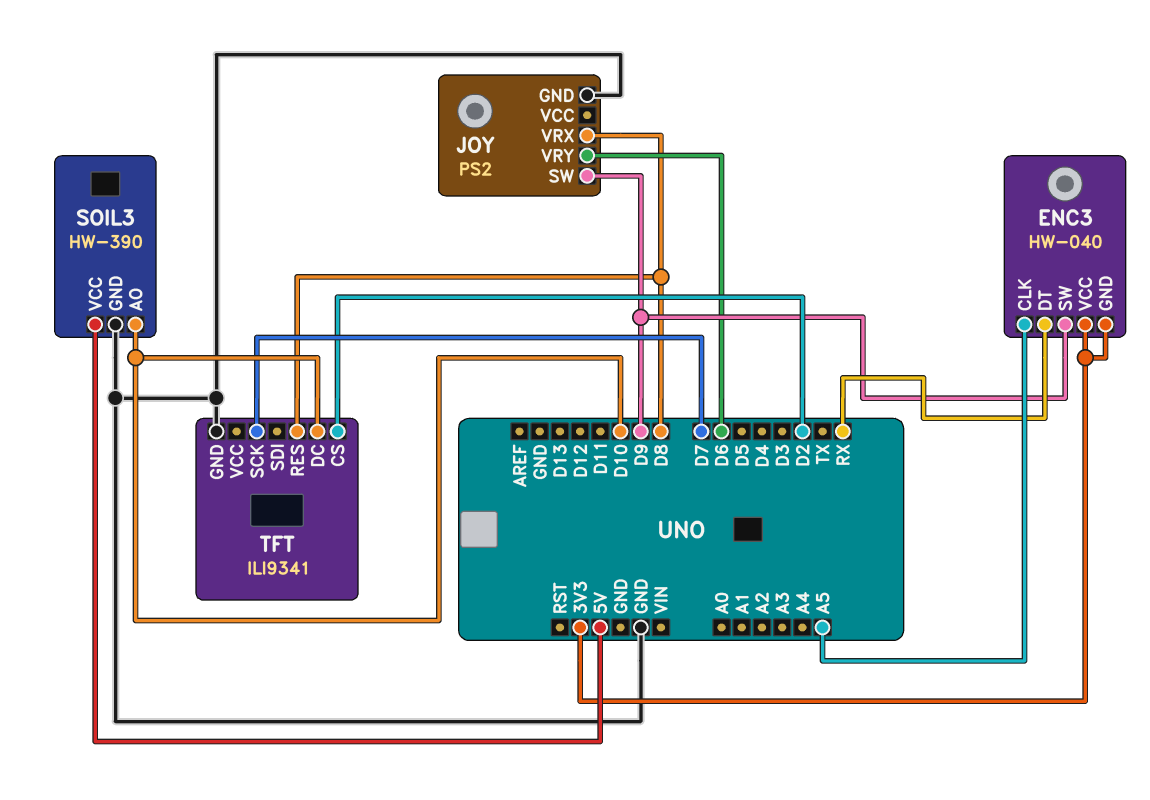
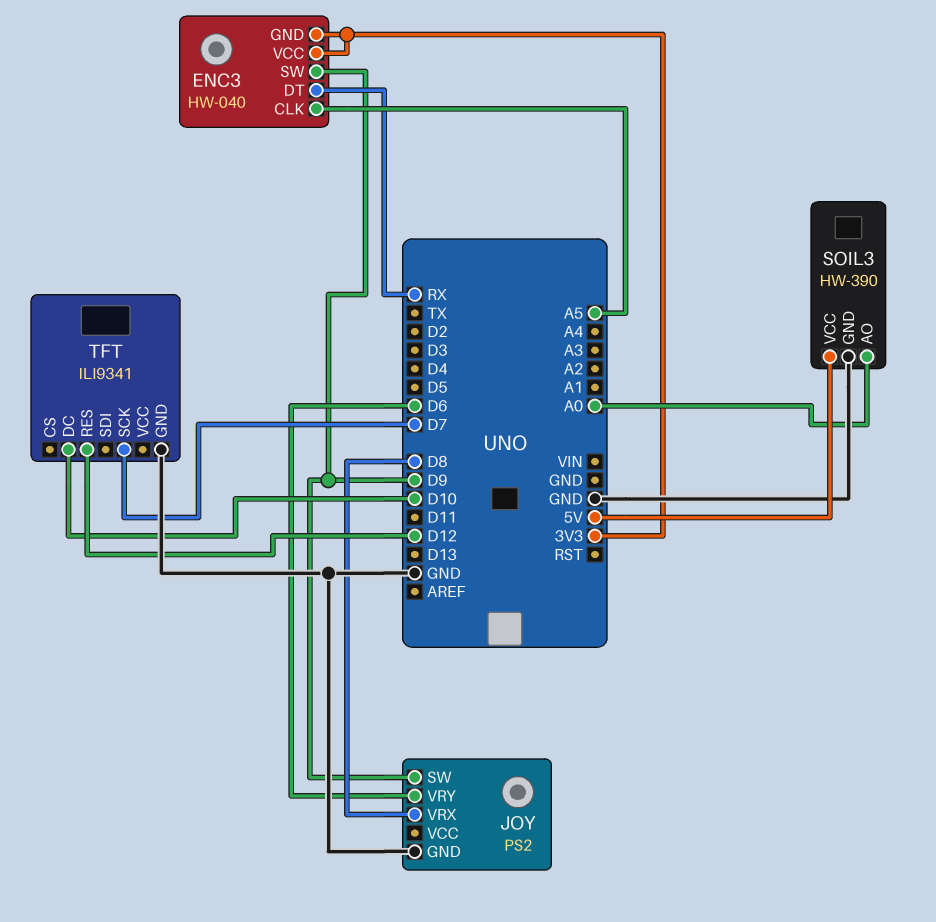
SOIL3 pin AO: D10 -> A0
TFT pin CS: D2 -> none
TFT pin RES: D8 -> D12

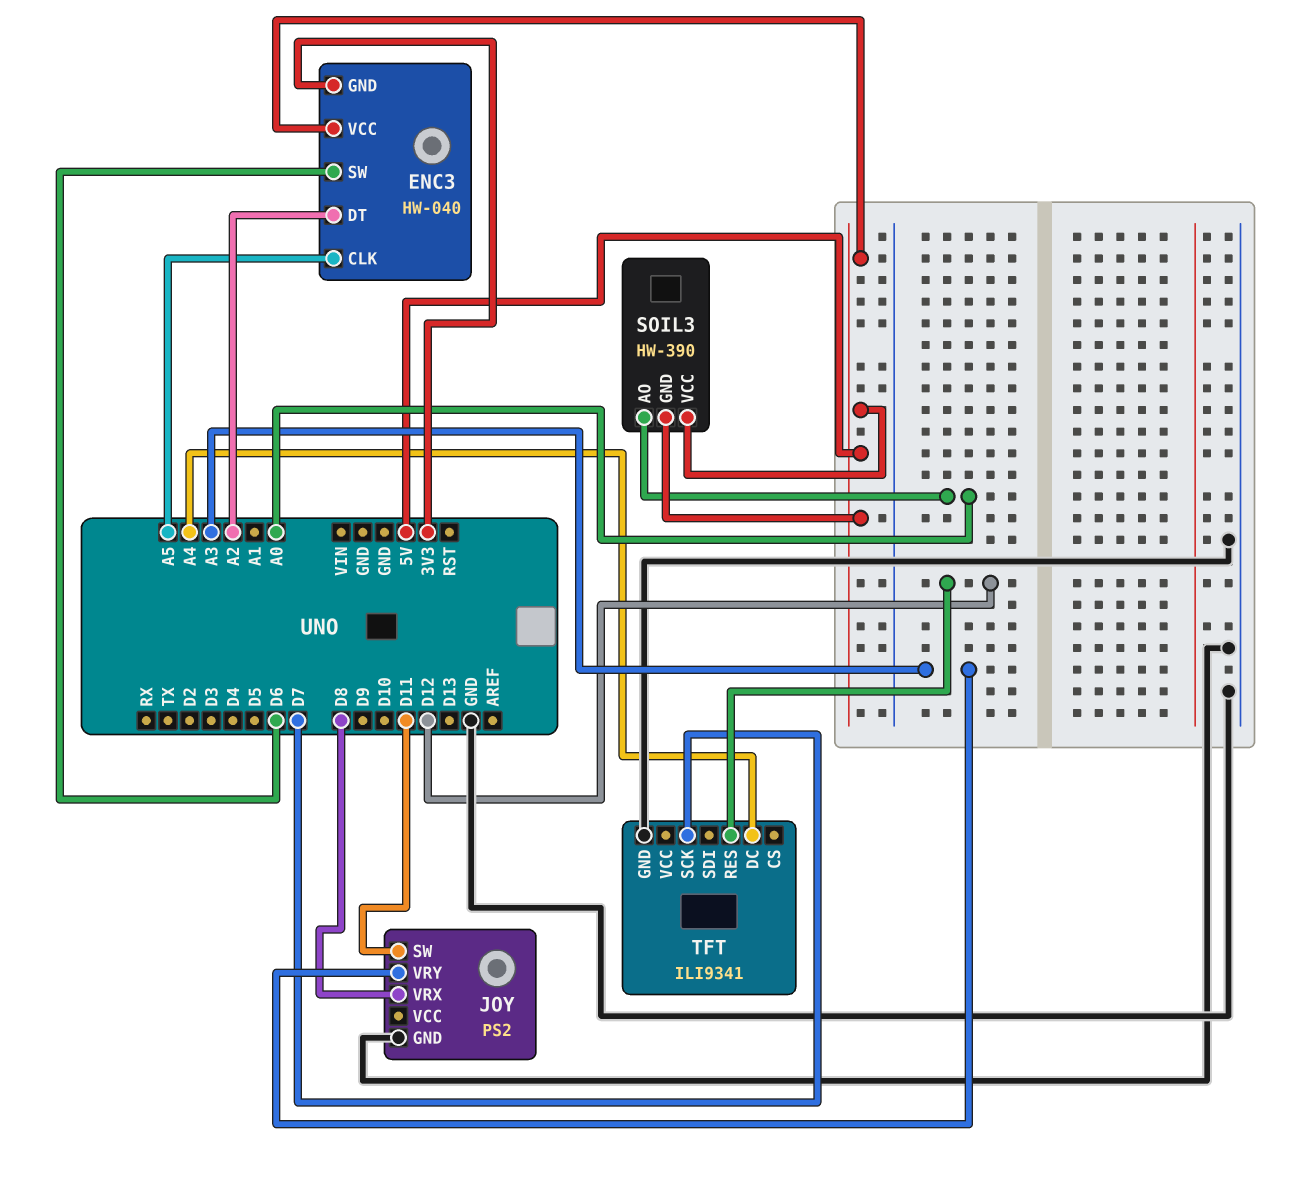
ENC3 pin DT: RX -> A2
ENC3 pin SW: D9 -> D6
ENC3 pin VCC: 3V3 -> 5V
JOY pin SW: D9 -> D11
JOY pin VRY: D6 -> A3
SOIL3 pin GND: GND -> 5V
TFT pin DC: D10 -> A4

